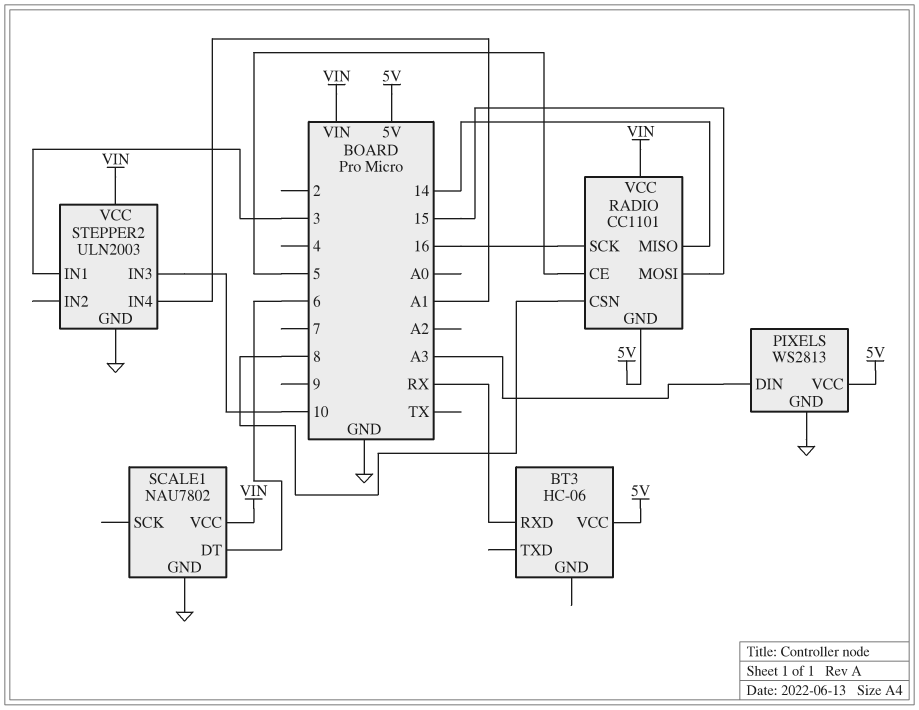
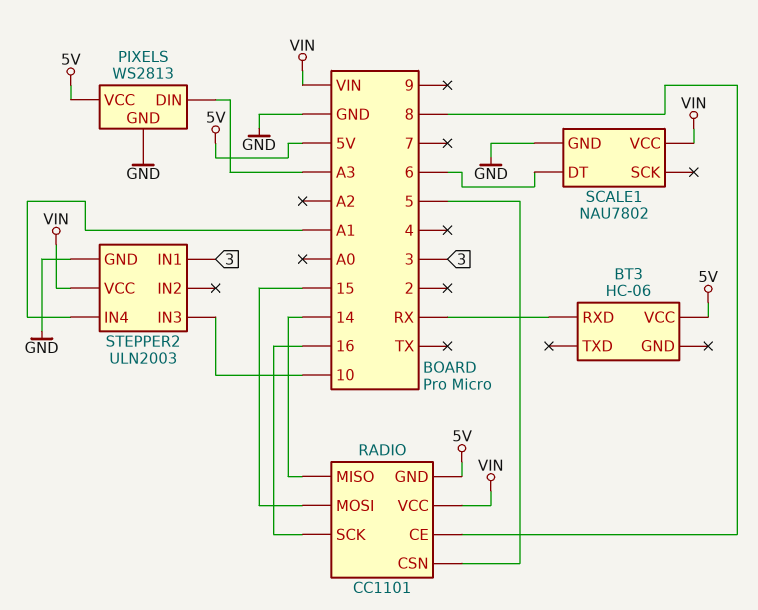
RADIO pin CE: 5 -> 8
RADIO pin CSN: 8 -> 5

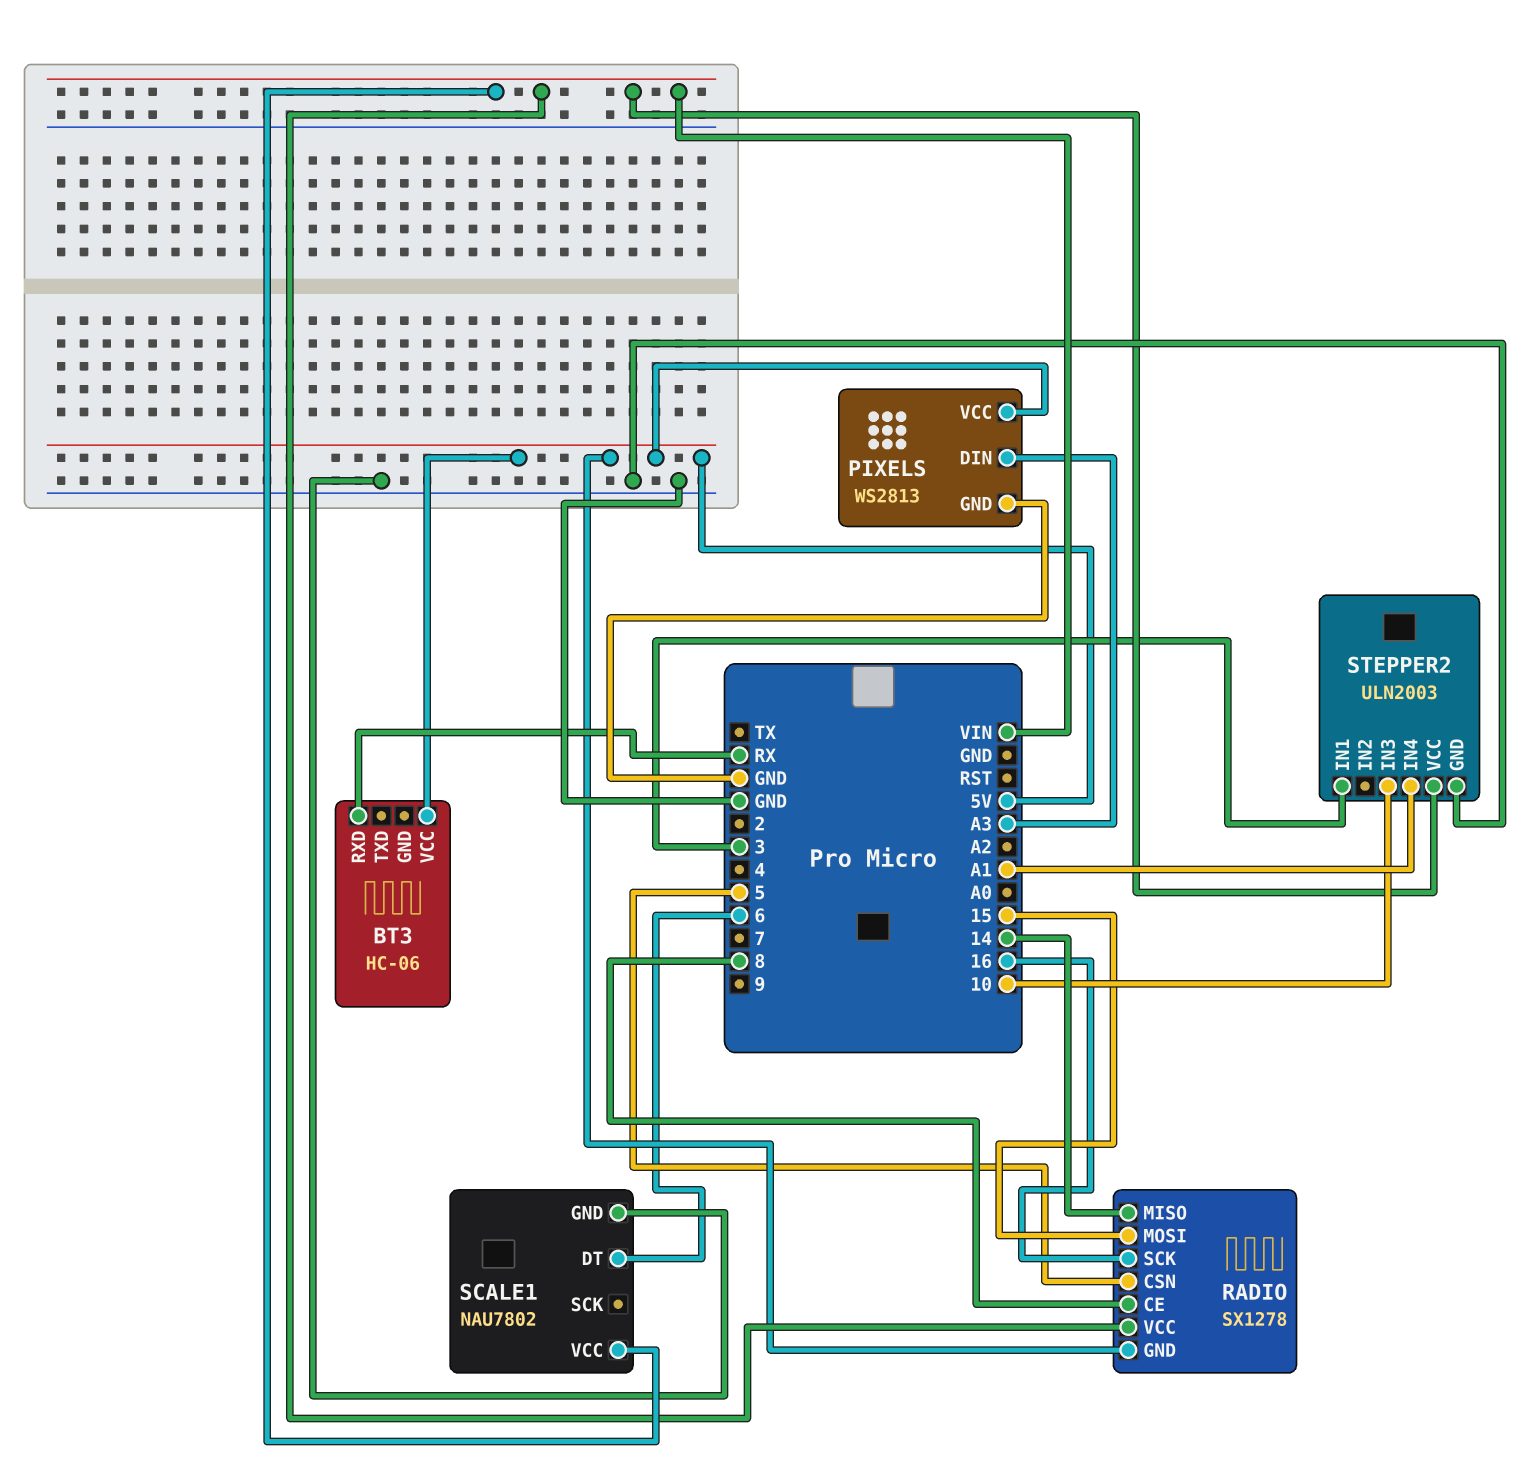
RADIO: CC1101 -> SX1278

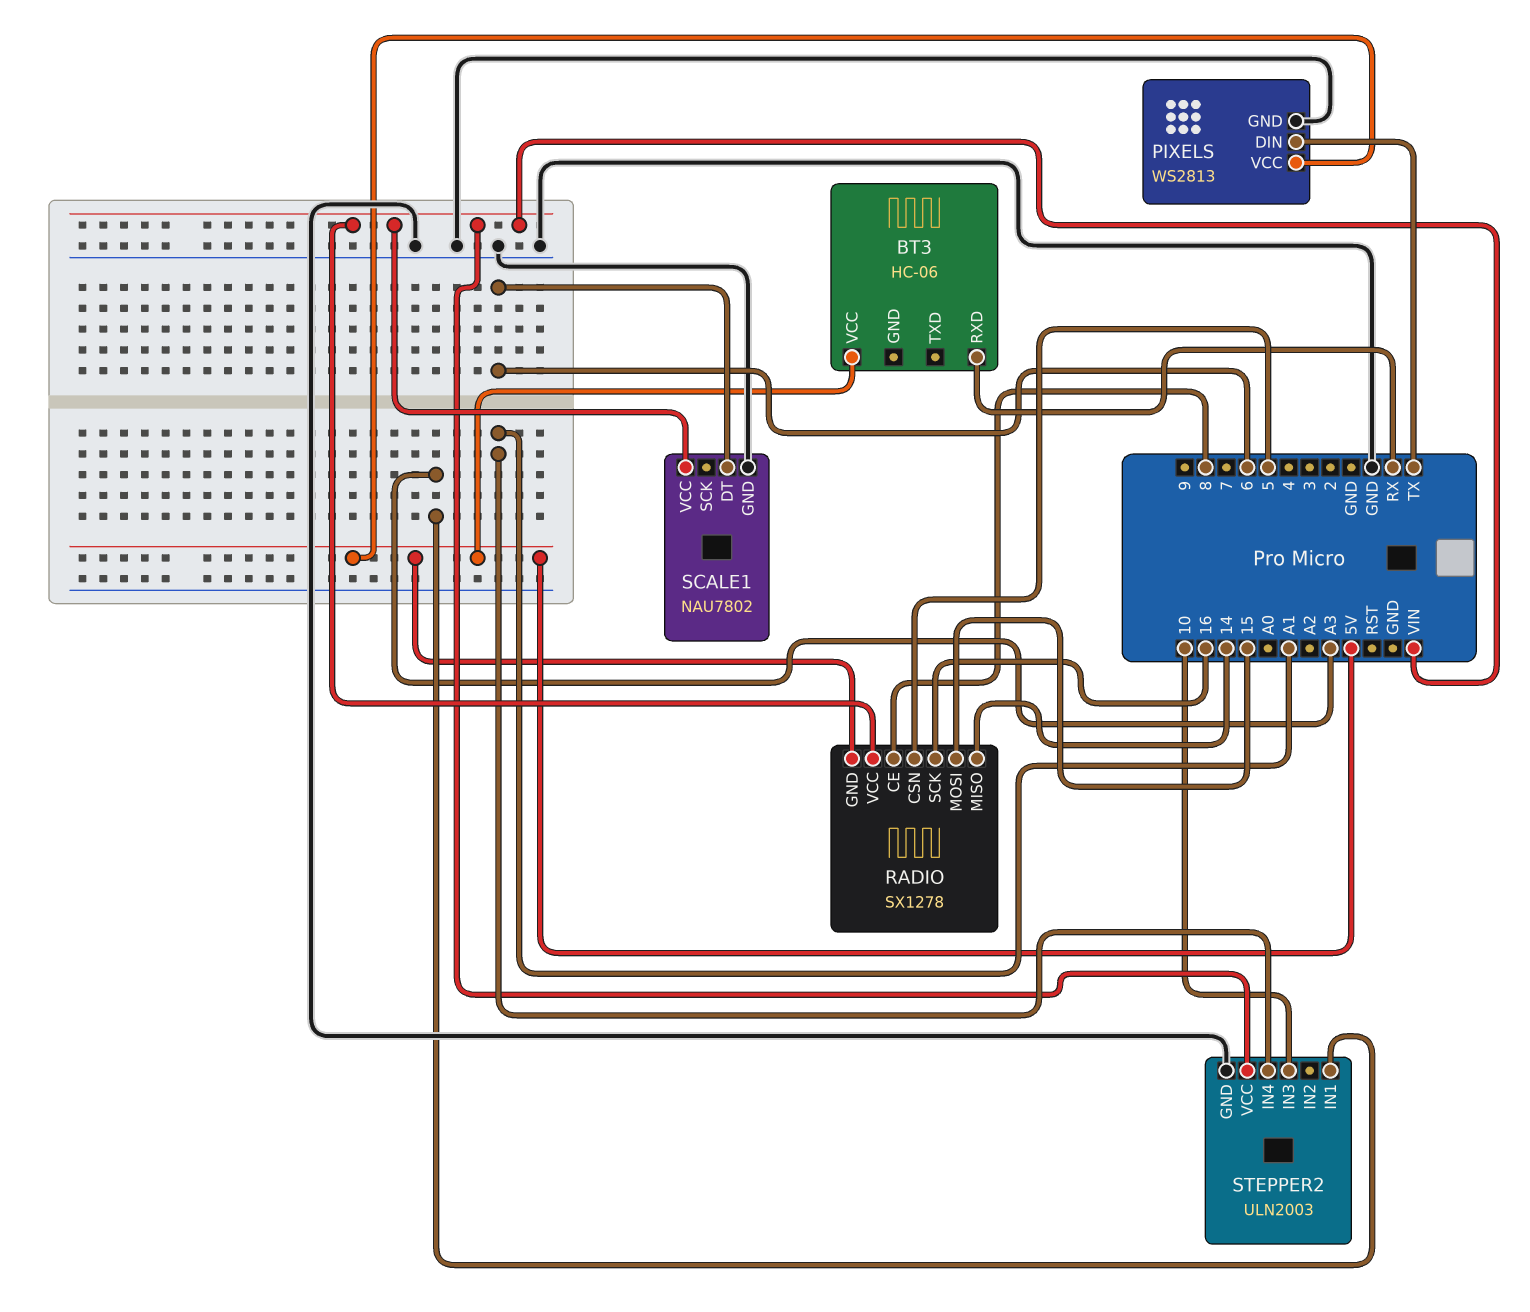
PIXELS pin DIN: A3 -> TX
STEPPER2 pin IN1: 3 -> A3

